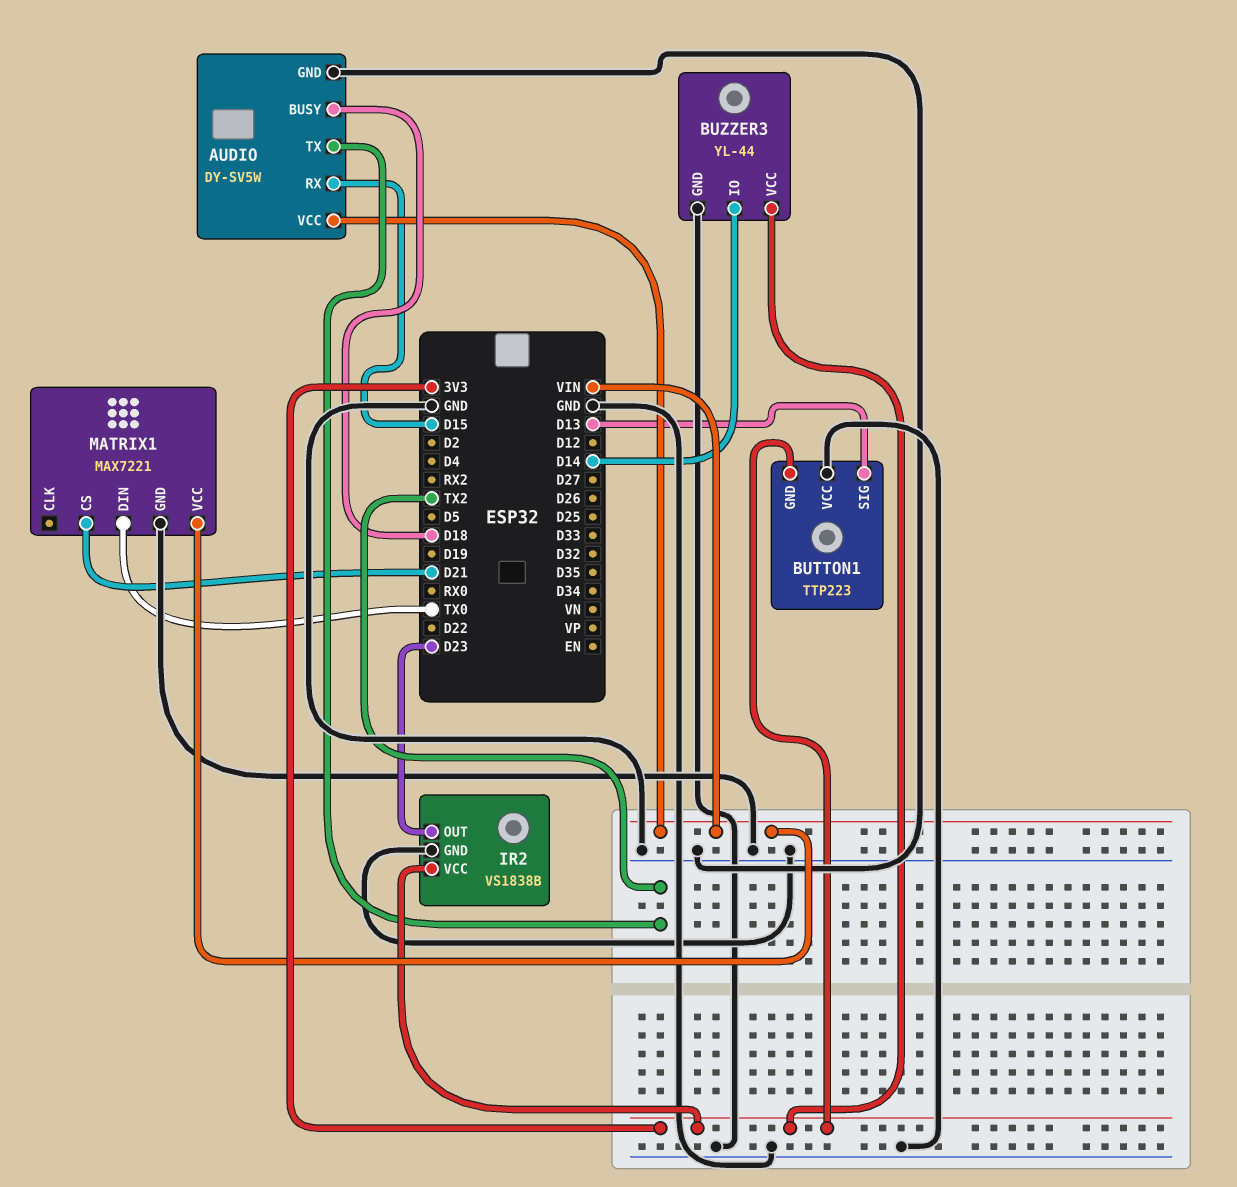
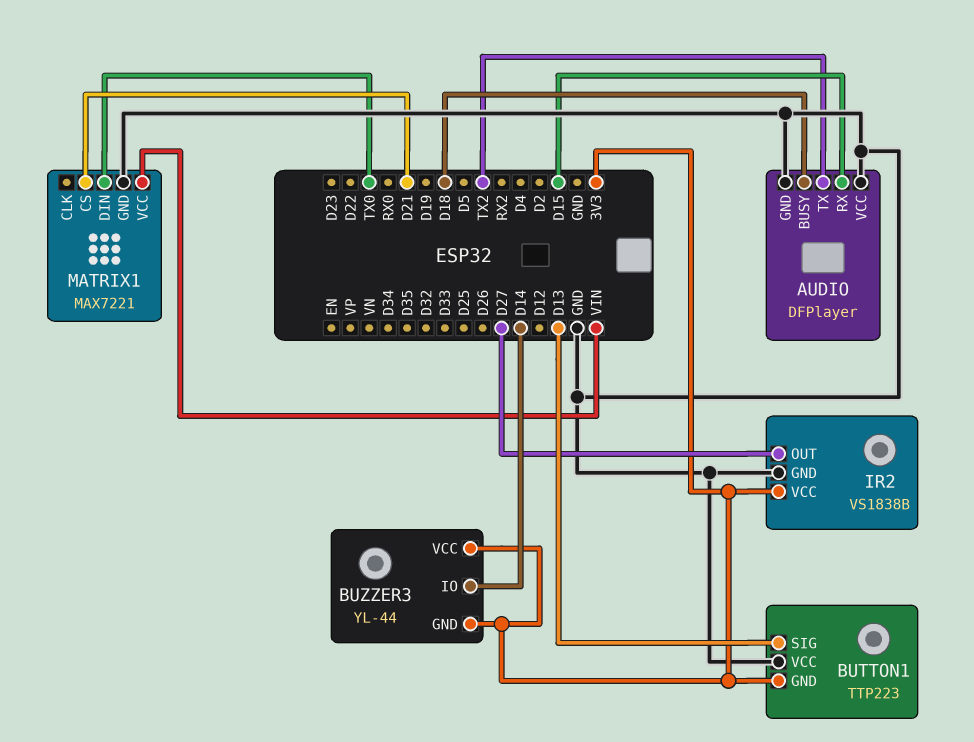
AUDIO: DY-SV5W -> DFPlayer
AUDIO pin VCC: VIN -> GND
BUZZER3 pin GND: GND -> 3V3
IR2 pin OUT: D23 -> D27

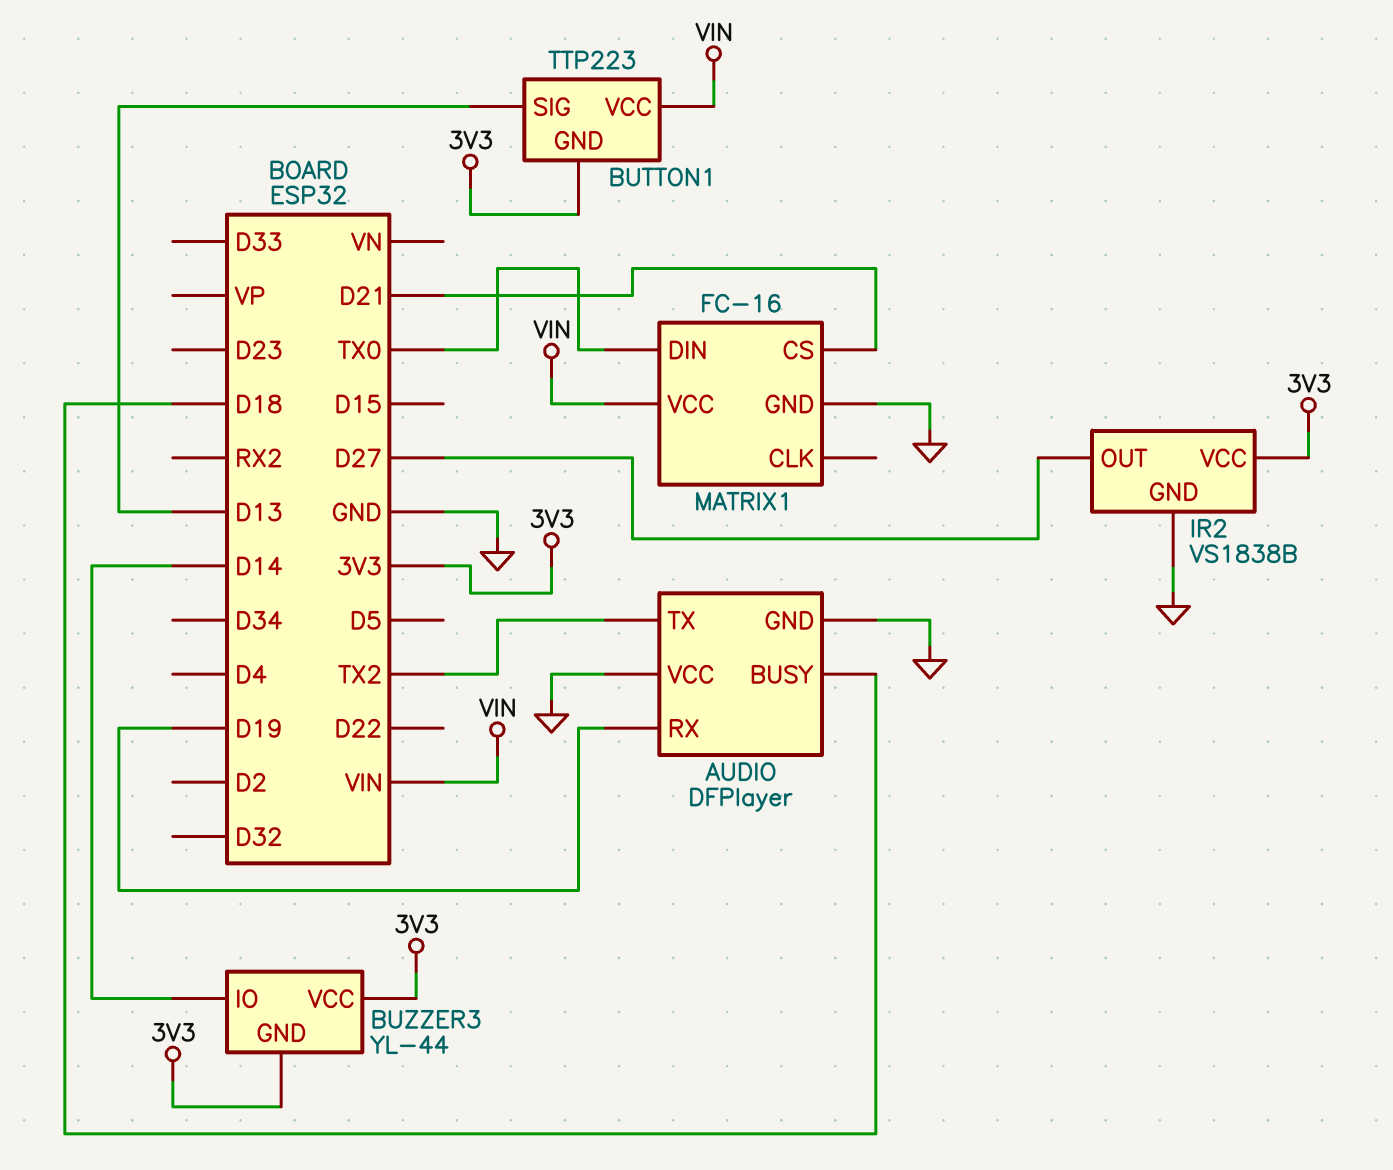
AUDIO pin RX: D15 -> D19
BUTTON1 pin VCC: GND -> VIN
MATRIX1: MAX7221 -> FC-16

